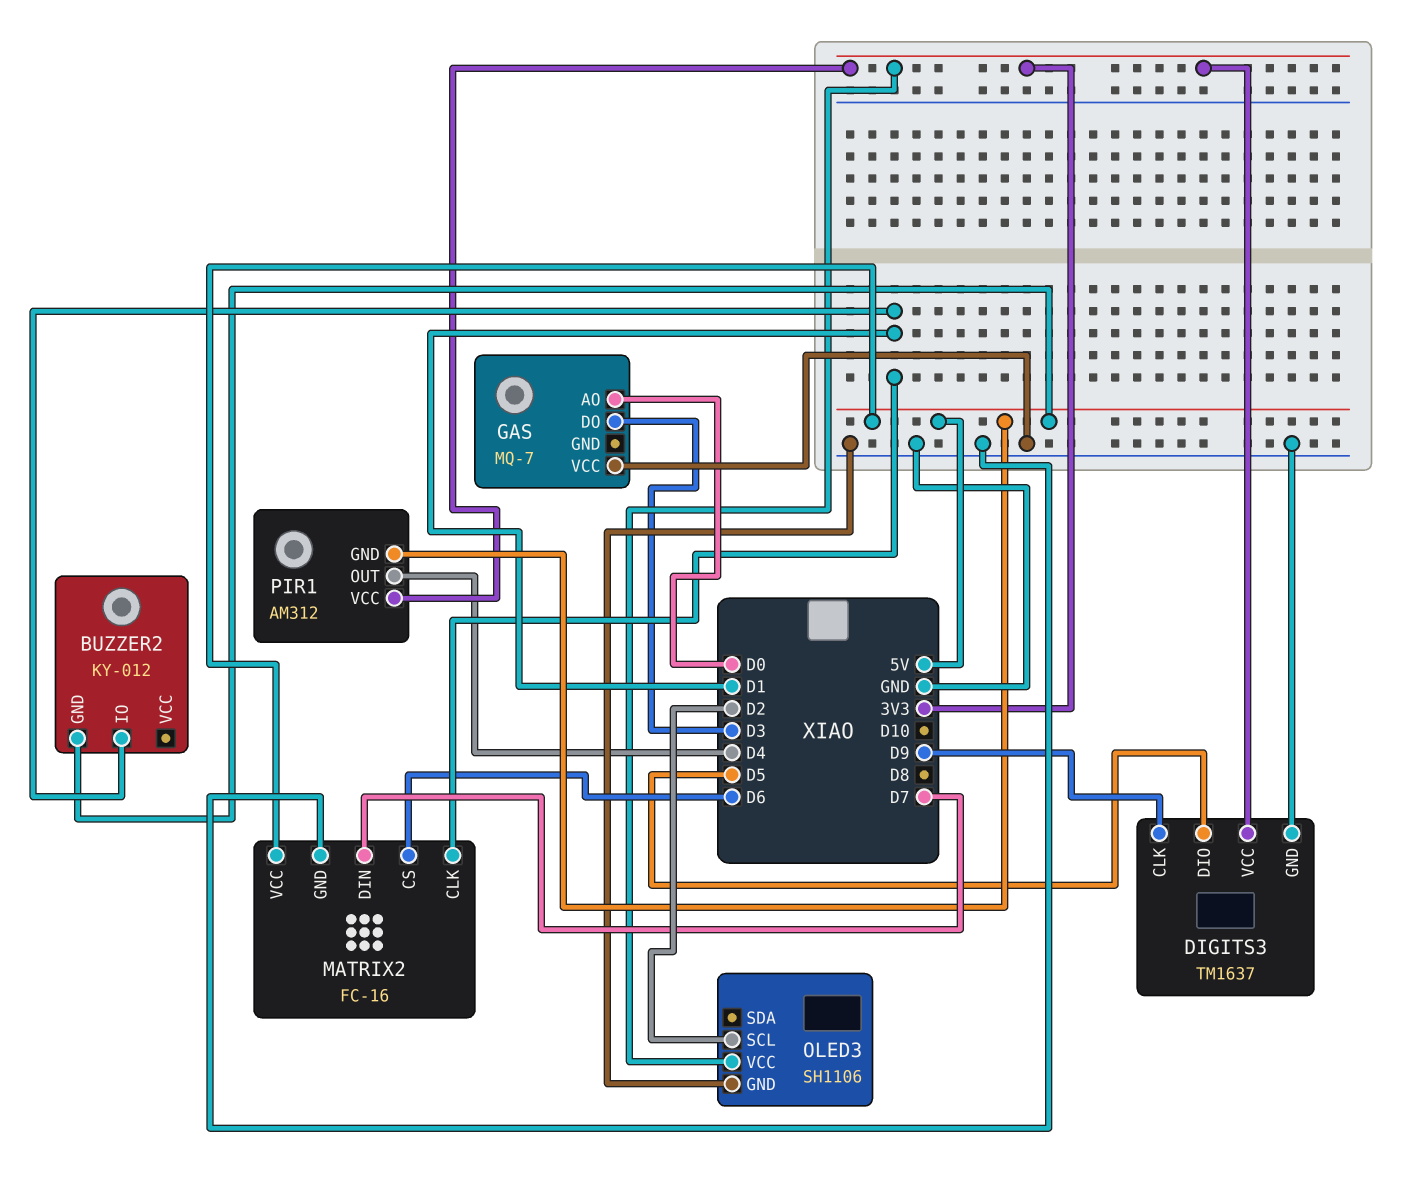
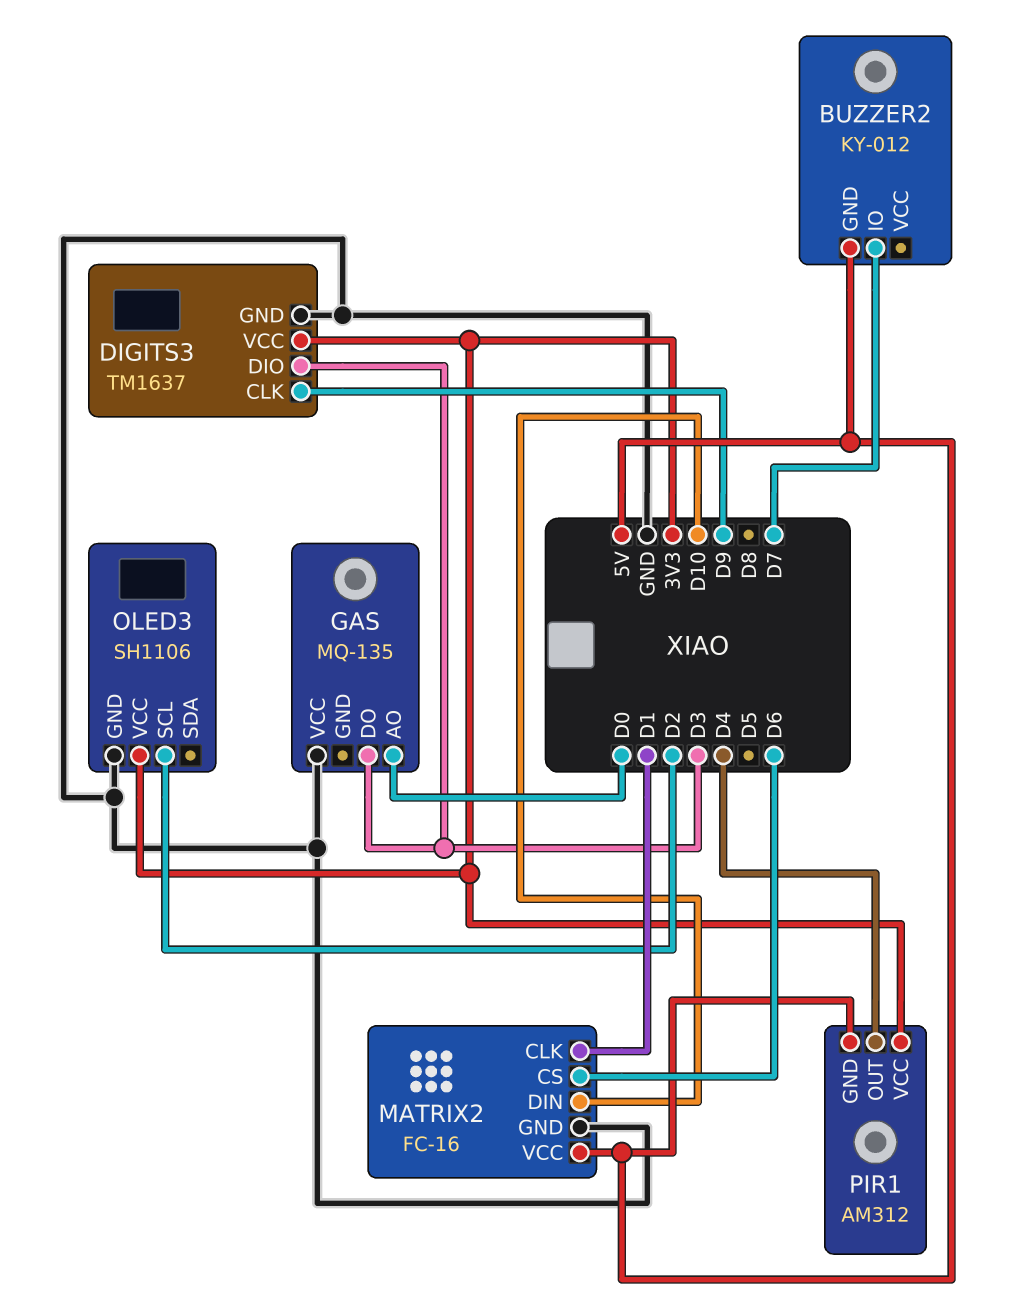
BUZZER2 pin IO: D1 -> D7
DIGITS3 pin DIO: D5 -> D3
GAS: MQ-7 -> MQ-135
MATRIX2 pin DIN: D7 -> D10

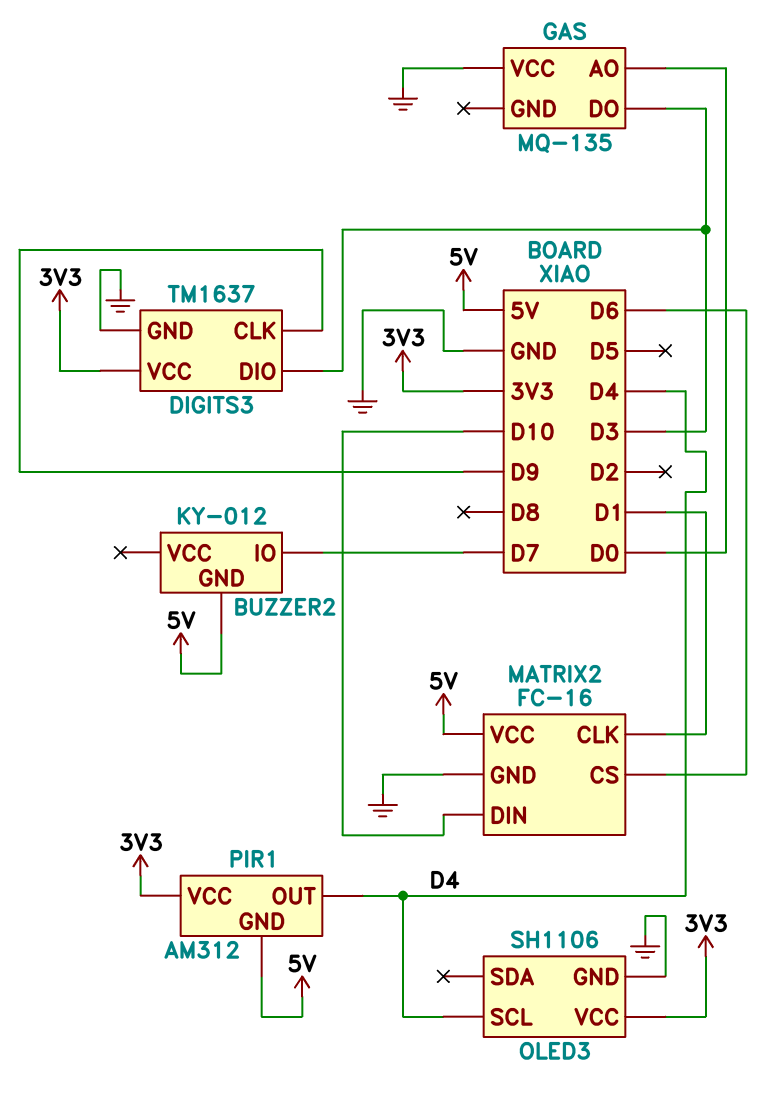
OLED3 pin SCL: D2 -> D4

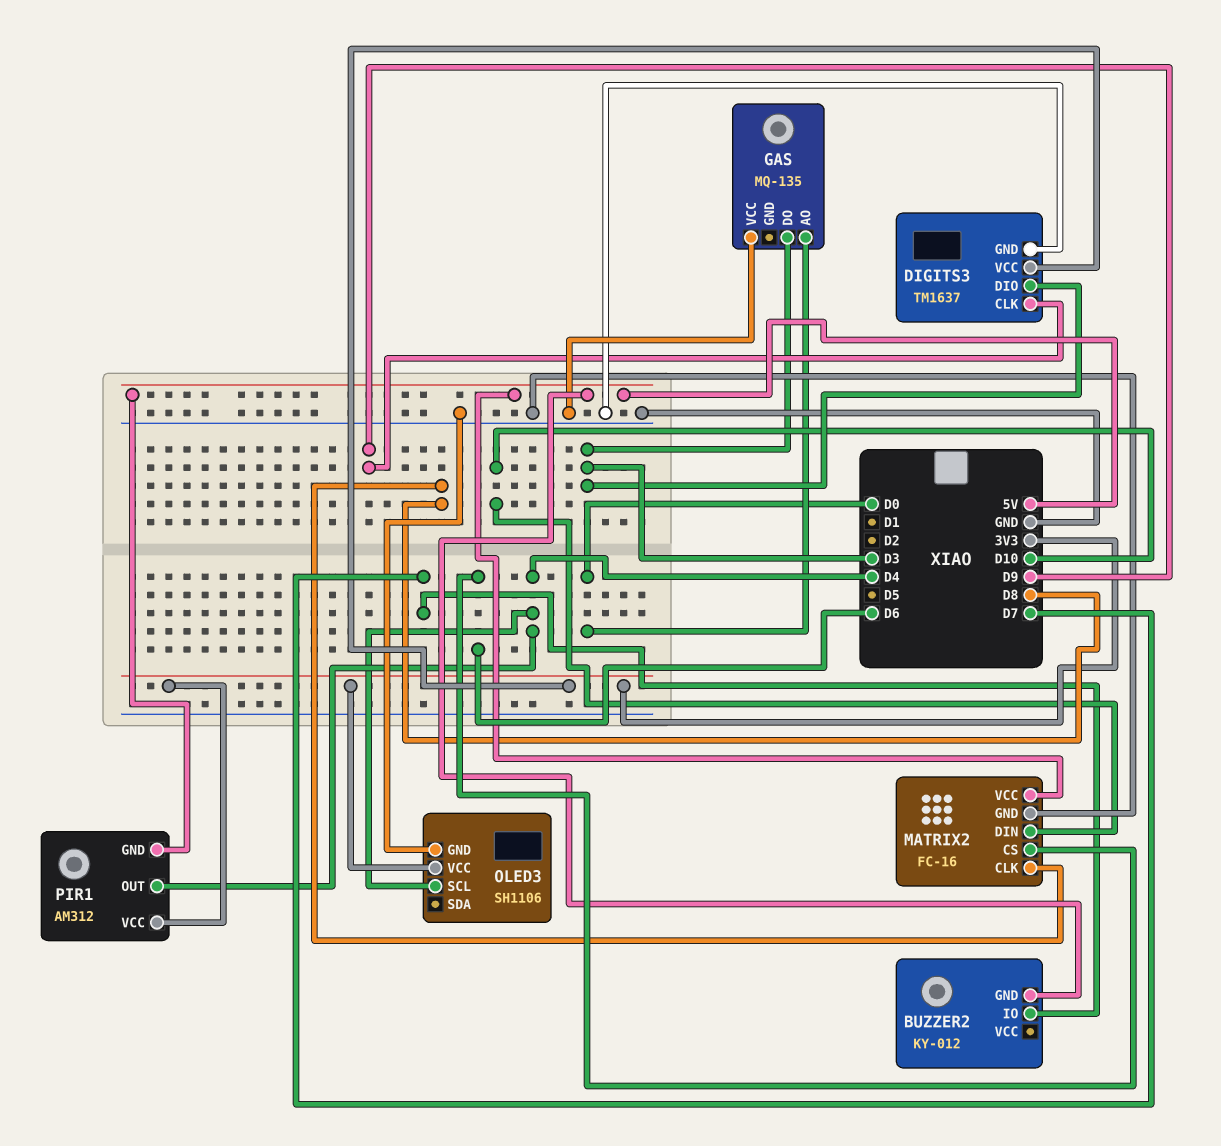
MATRIX2 pin CLK: D1 -> D8

